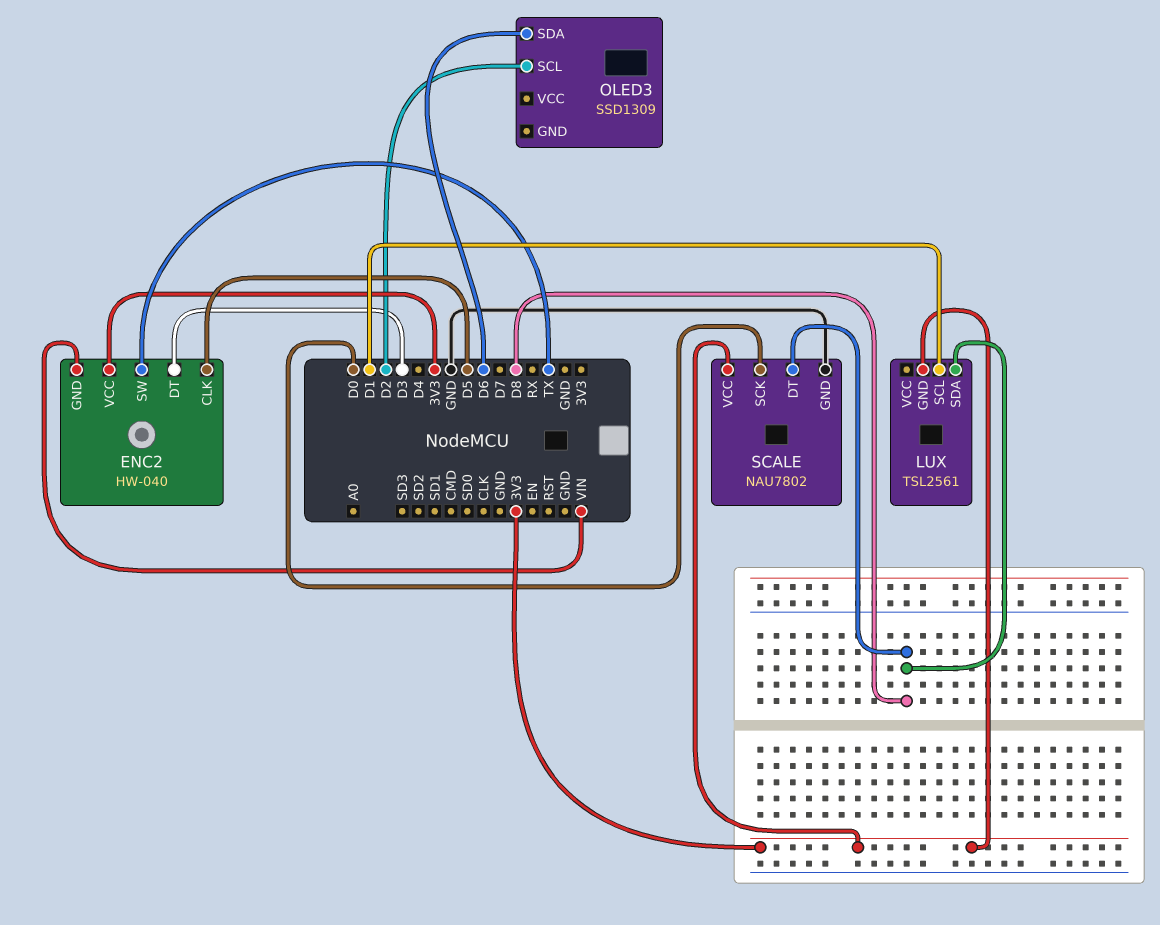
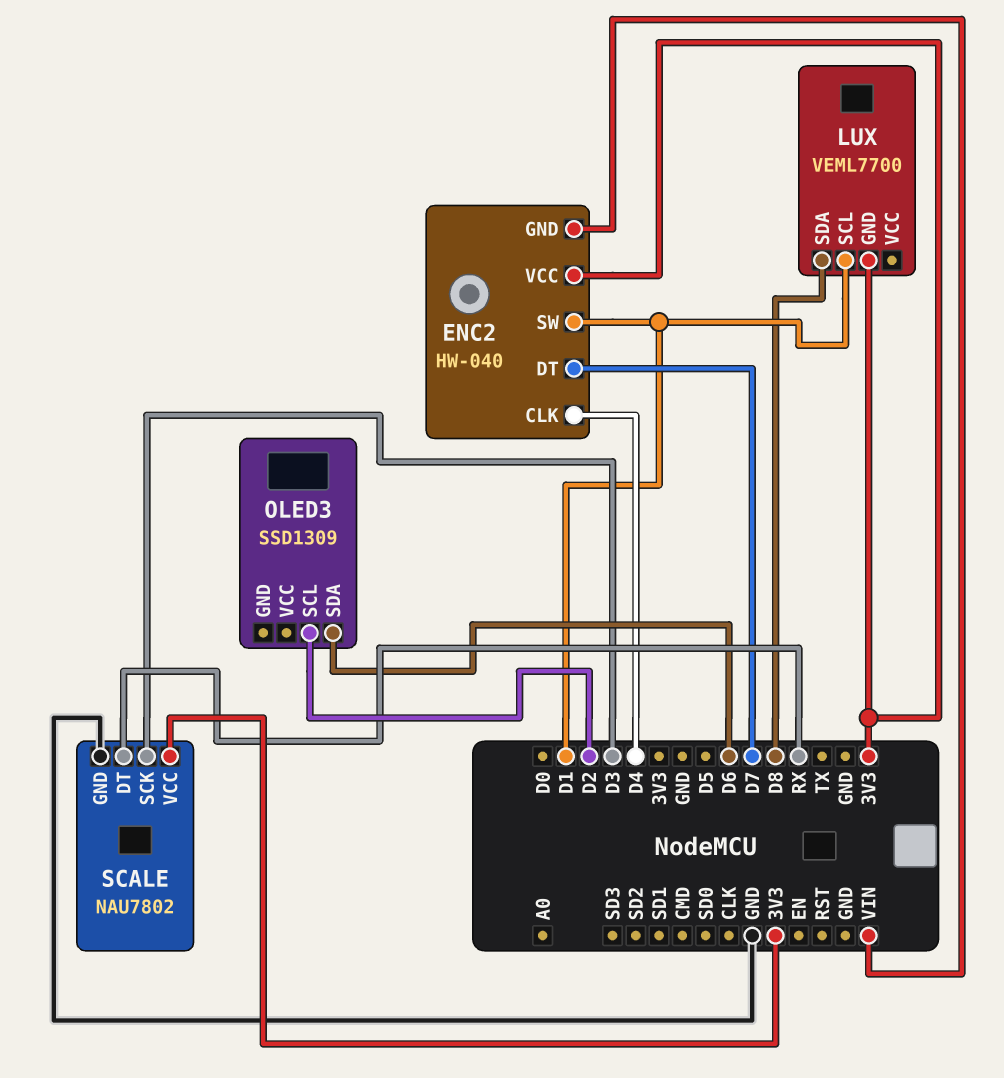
ENC2 pin CLK: D5 -> D4
ENC2 pin DT: D3 -> D7
ENC2 pin SW: TX -> D1
LUX: TSL2561 -> VEML7700
SCALE pin DT: D8 -> RX
SCALE pin SCK: D0 -> D3

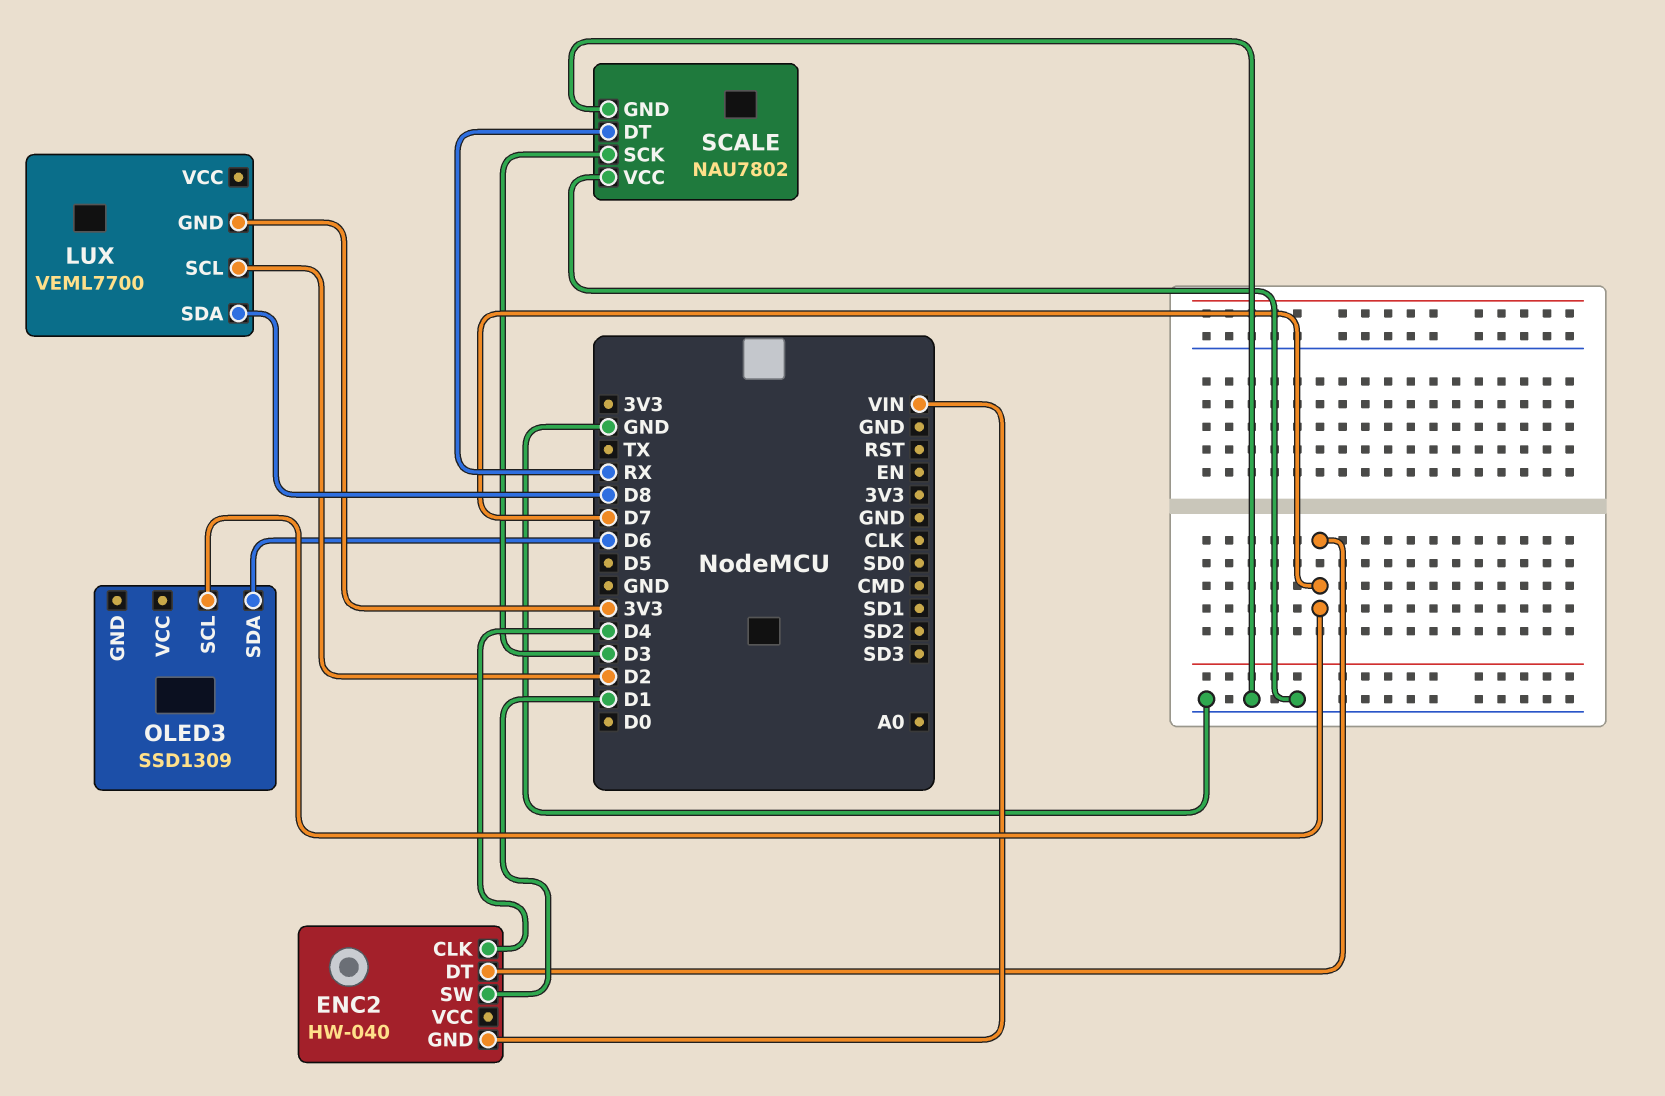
ENC2 pin VCC: 3V3 -> none
LUX pin SCL: D1 -> D2
OLED3 pin SCL: D2 -> D7
SCALE pin VCC: 3V3 -> GND

